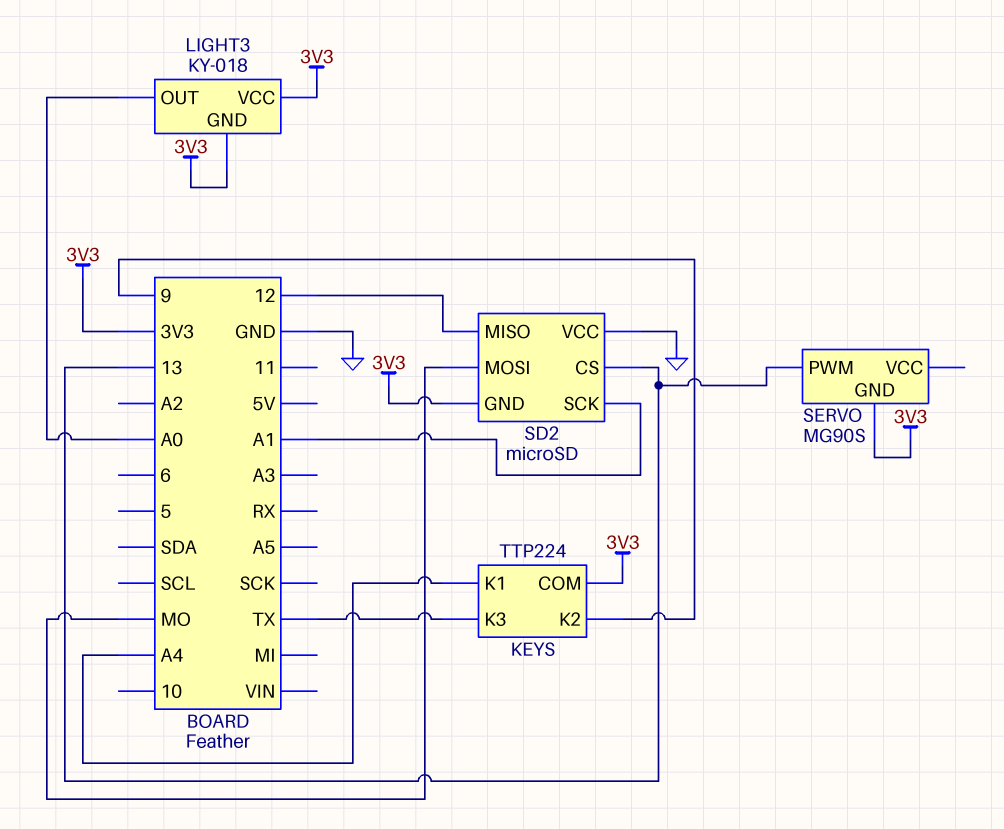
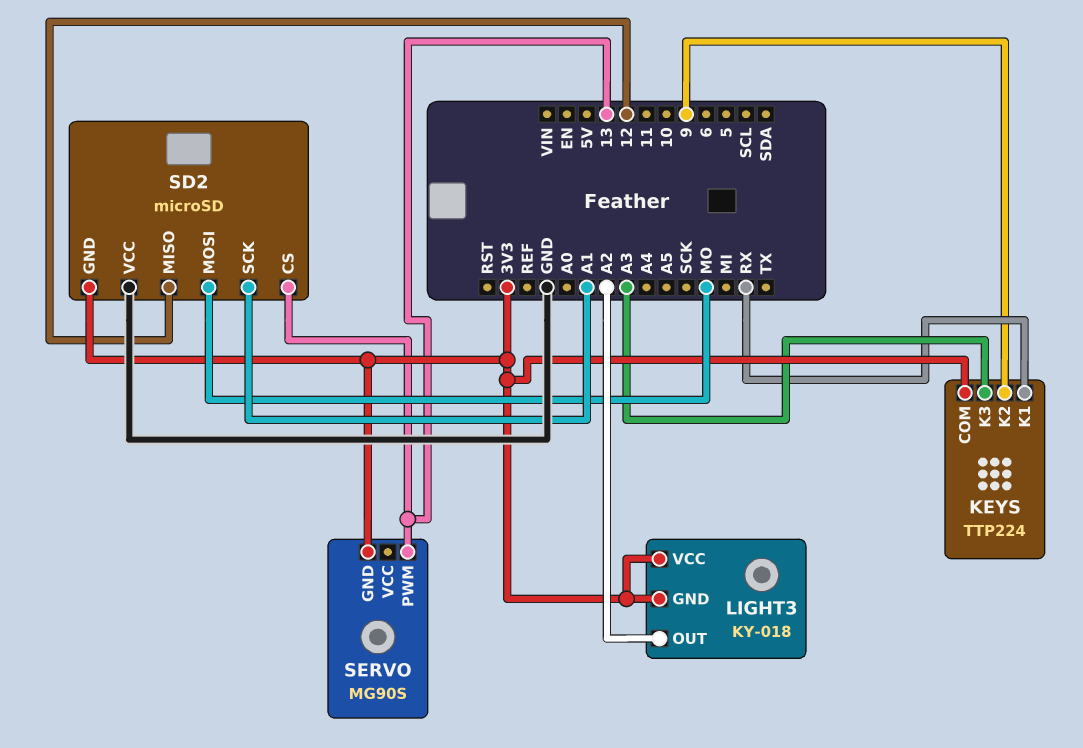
KEYS pin K1: A4 -> RX
KEYS pin K3: TX -> A3
LIGHT3 pin OUT: A0 -> A2

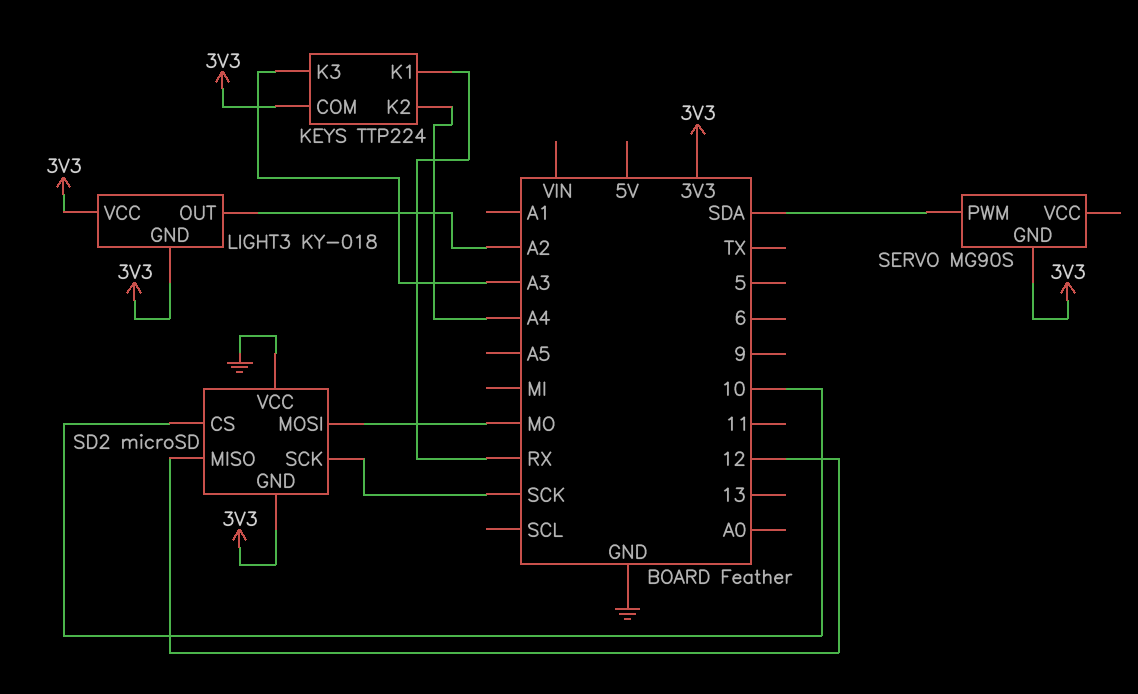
KEYS pin K2: 9 -> A4
SD2 pin CS: 13 -> 10
SD2 pin SCK: A1 -> SCK
SERVO pin PWM: 13 -> SDA

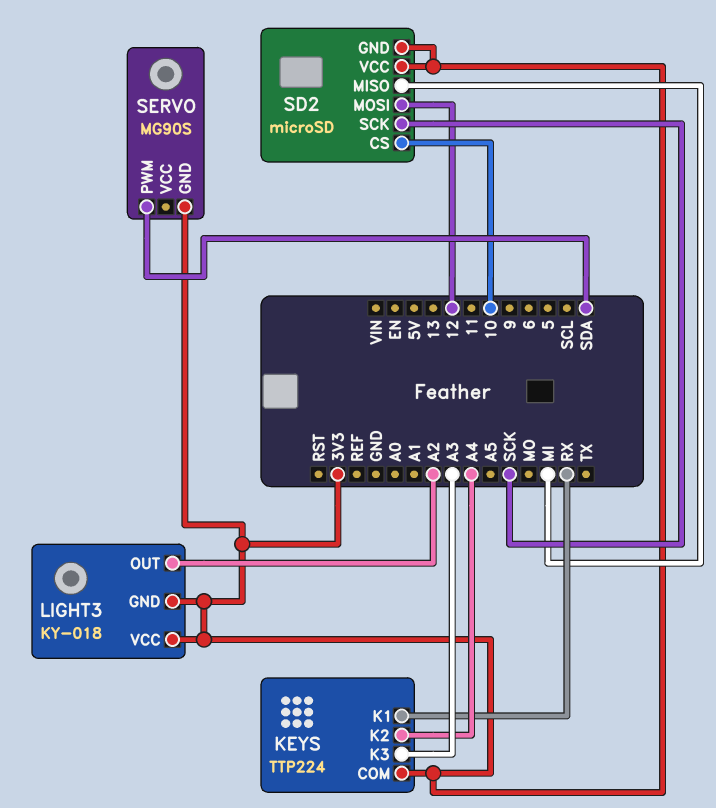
SD2 pin MISO: 12 -> MI
SD2 pin MOSI: MO -> 12
SD2 pin VCC: GND -> 3V3

